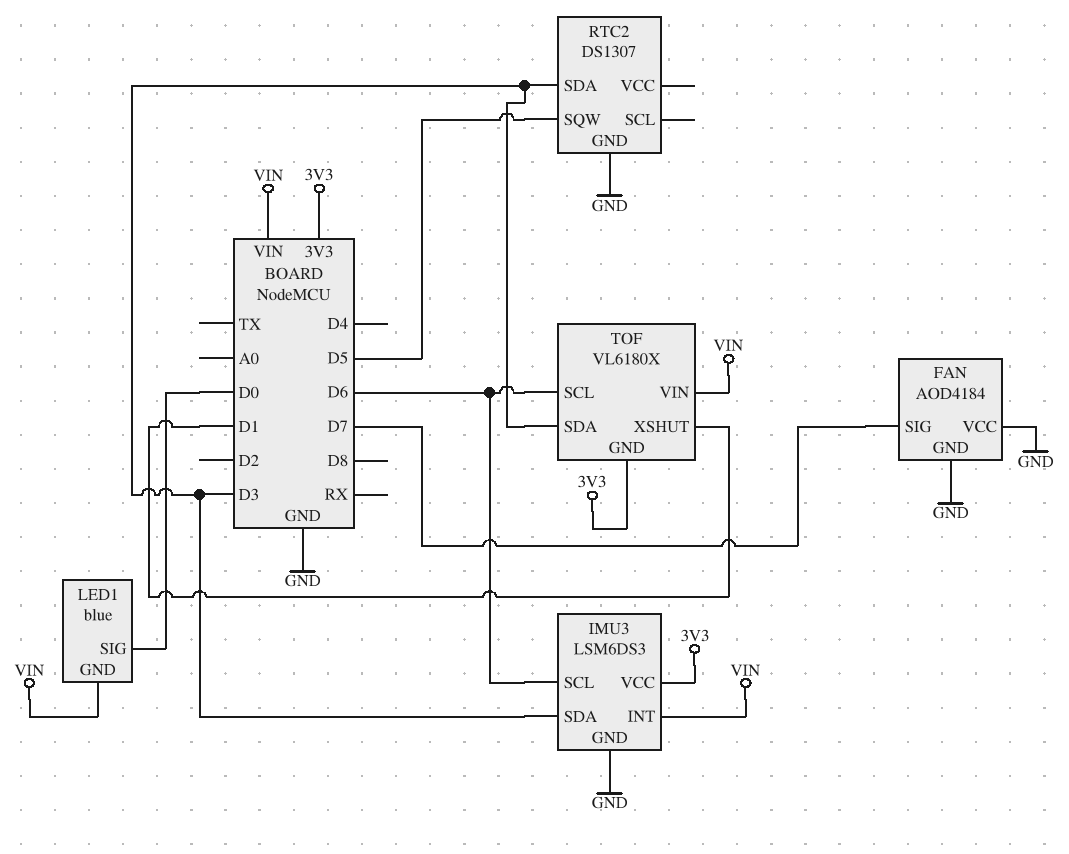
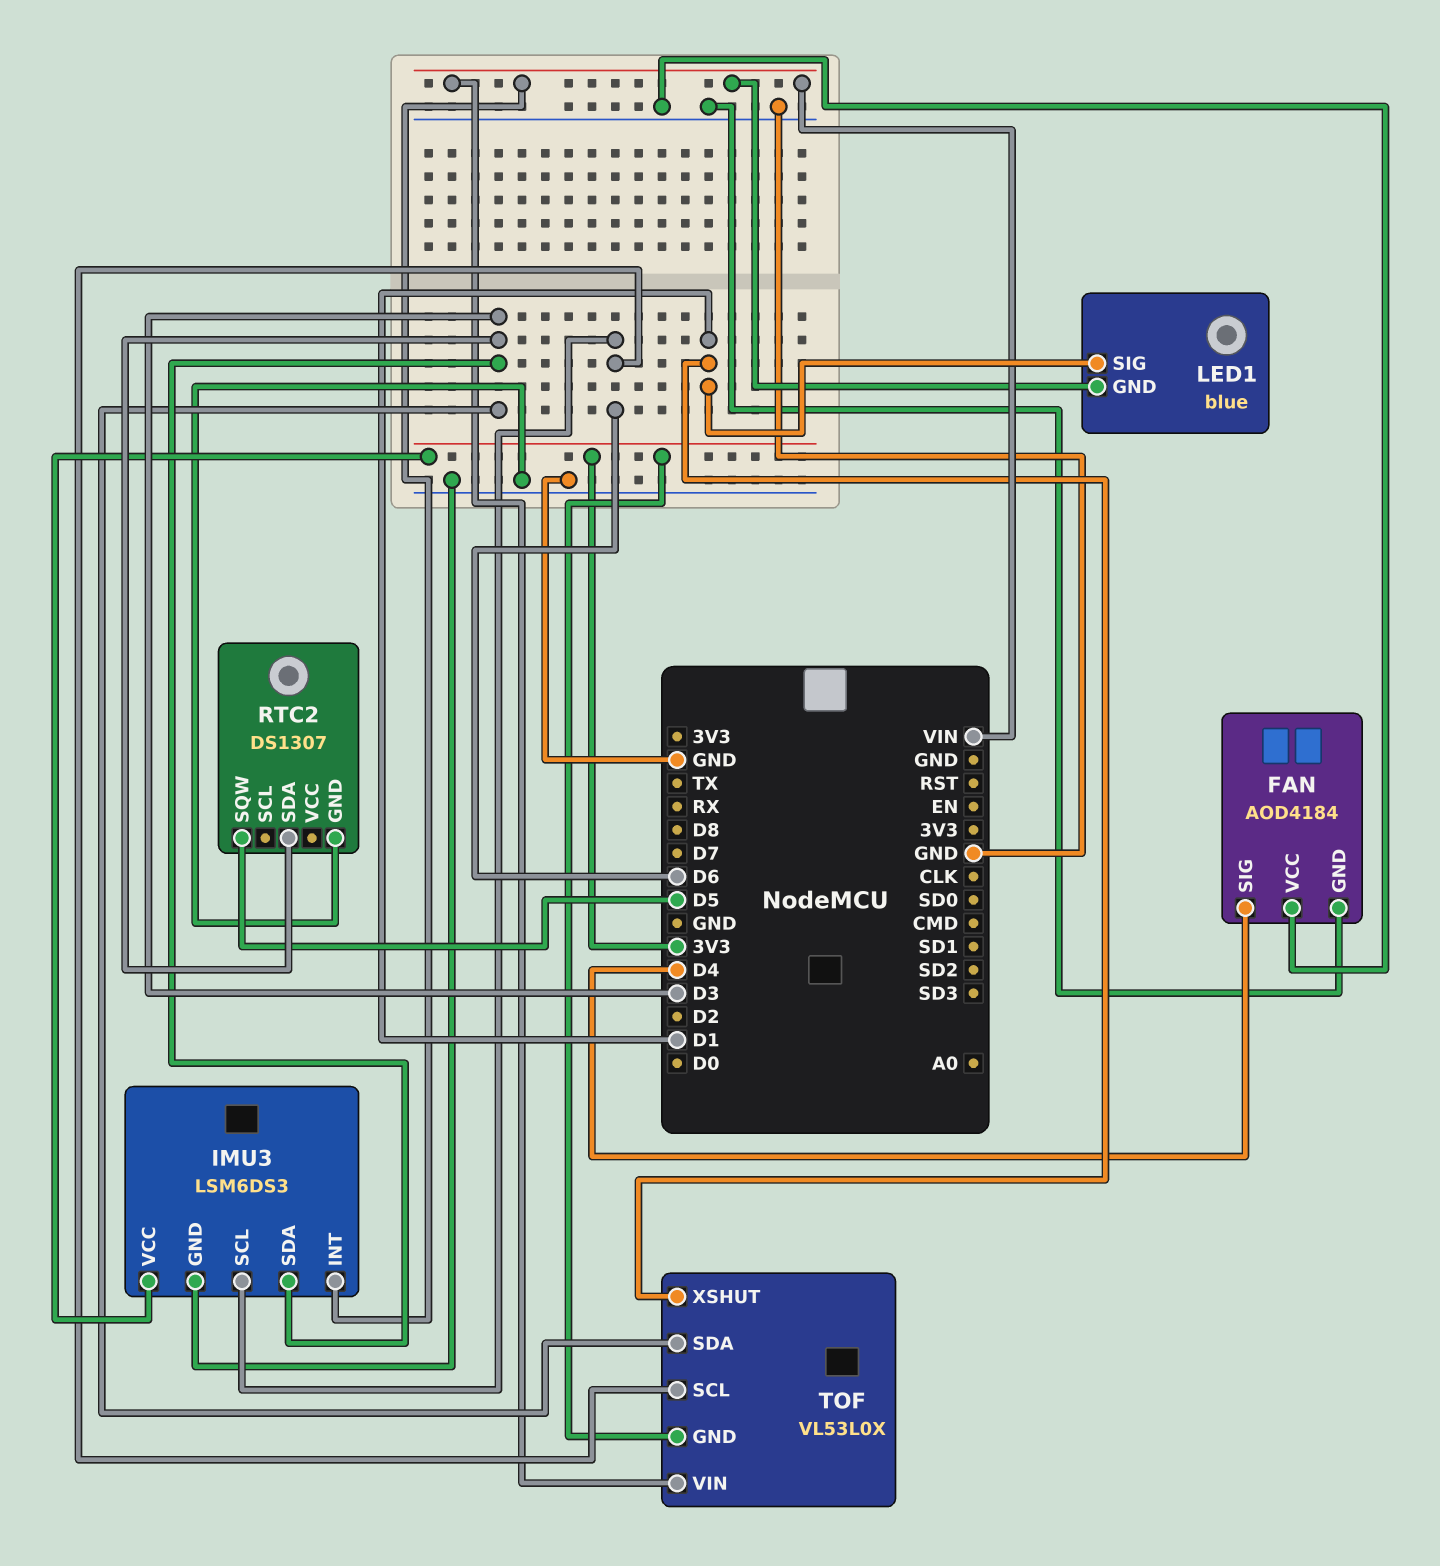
FAN pin SIG: D7 -> D4
LED1 pin SIG: D0 -> D1
TOF: VL6180X -> VL53L0X

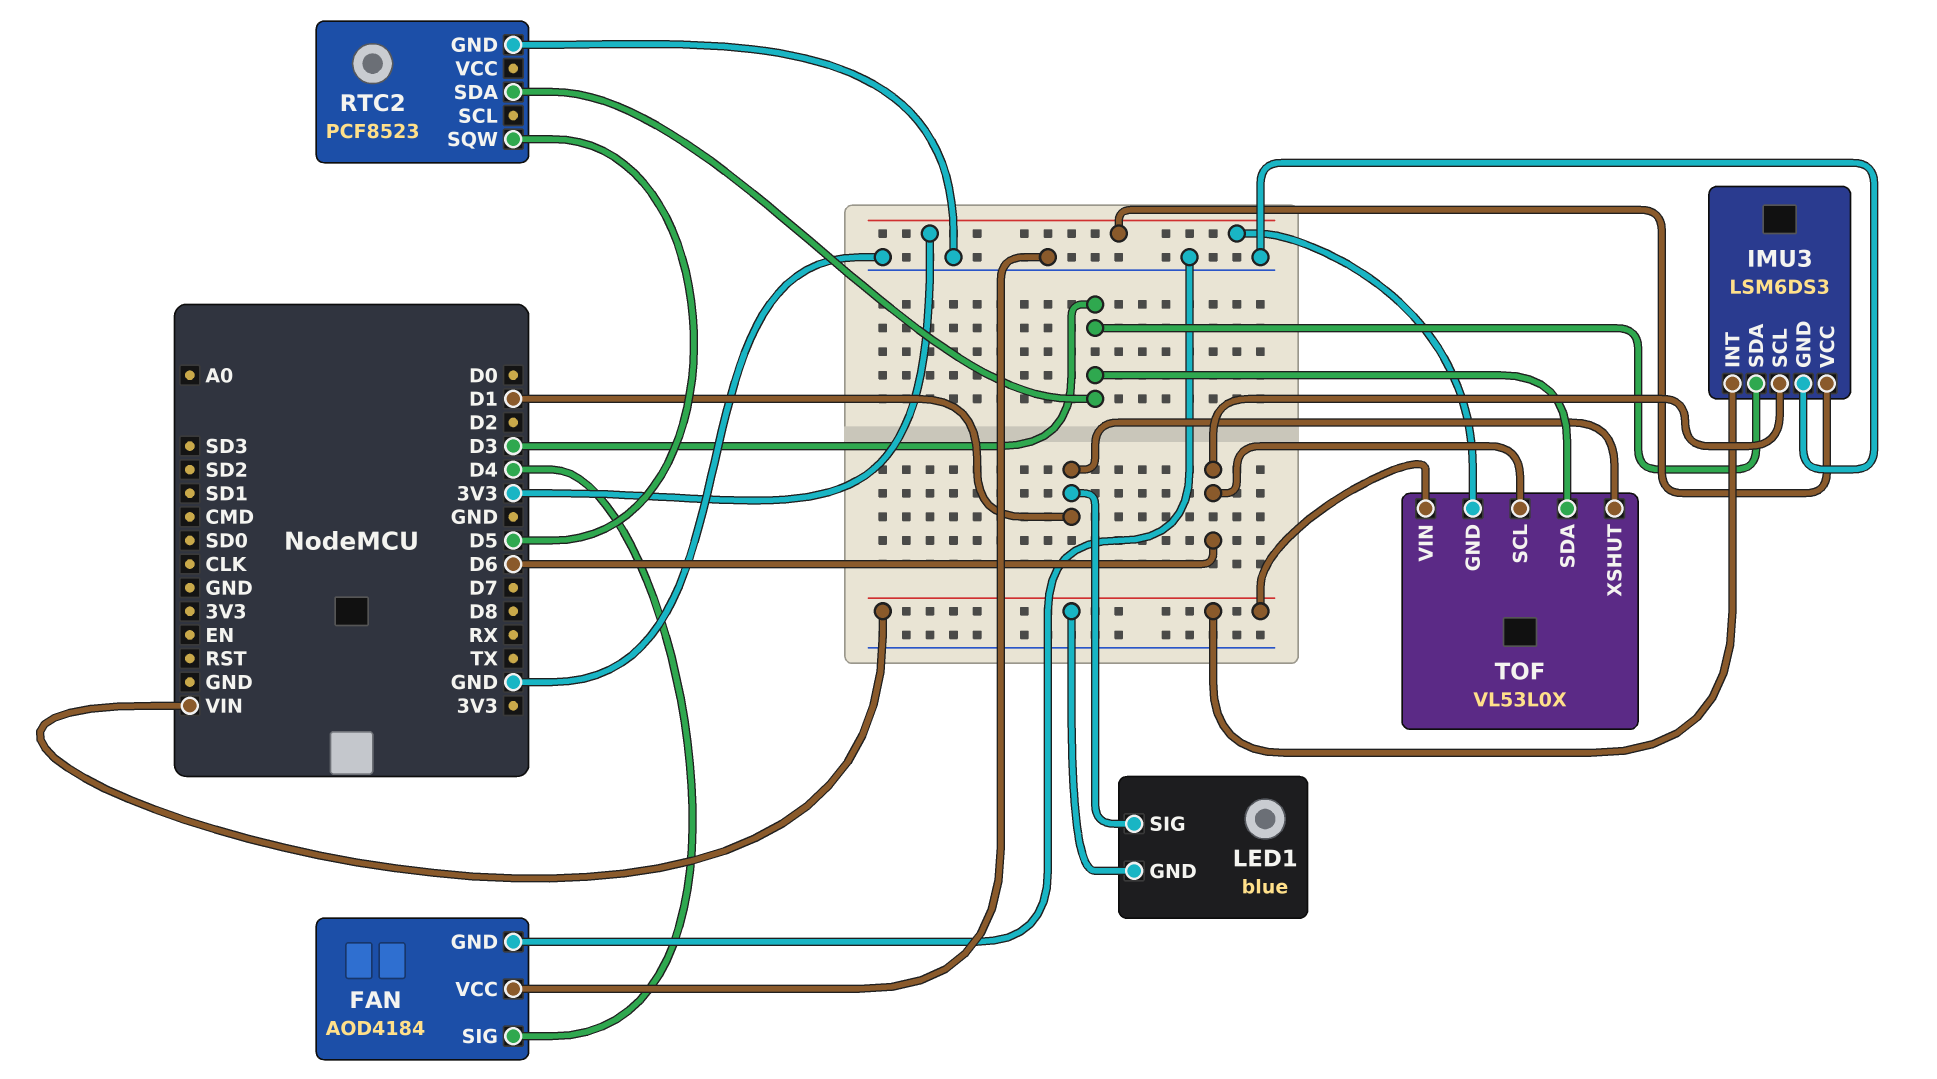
RTC2: DS1307 -> PCF8523

